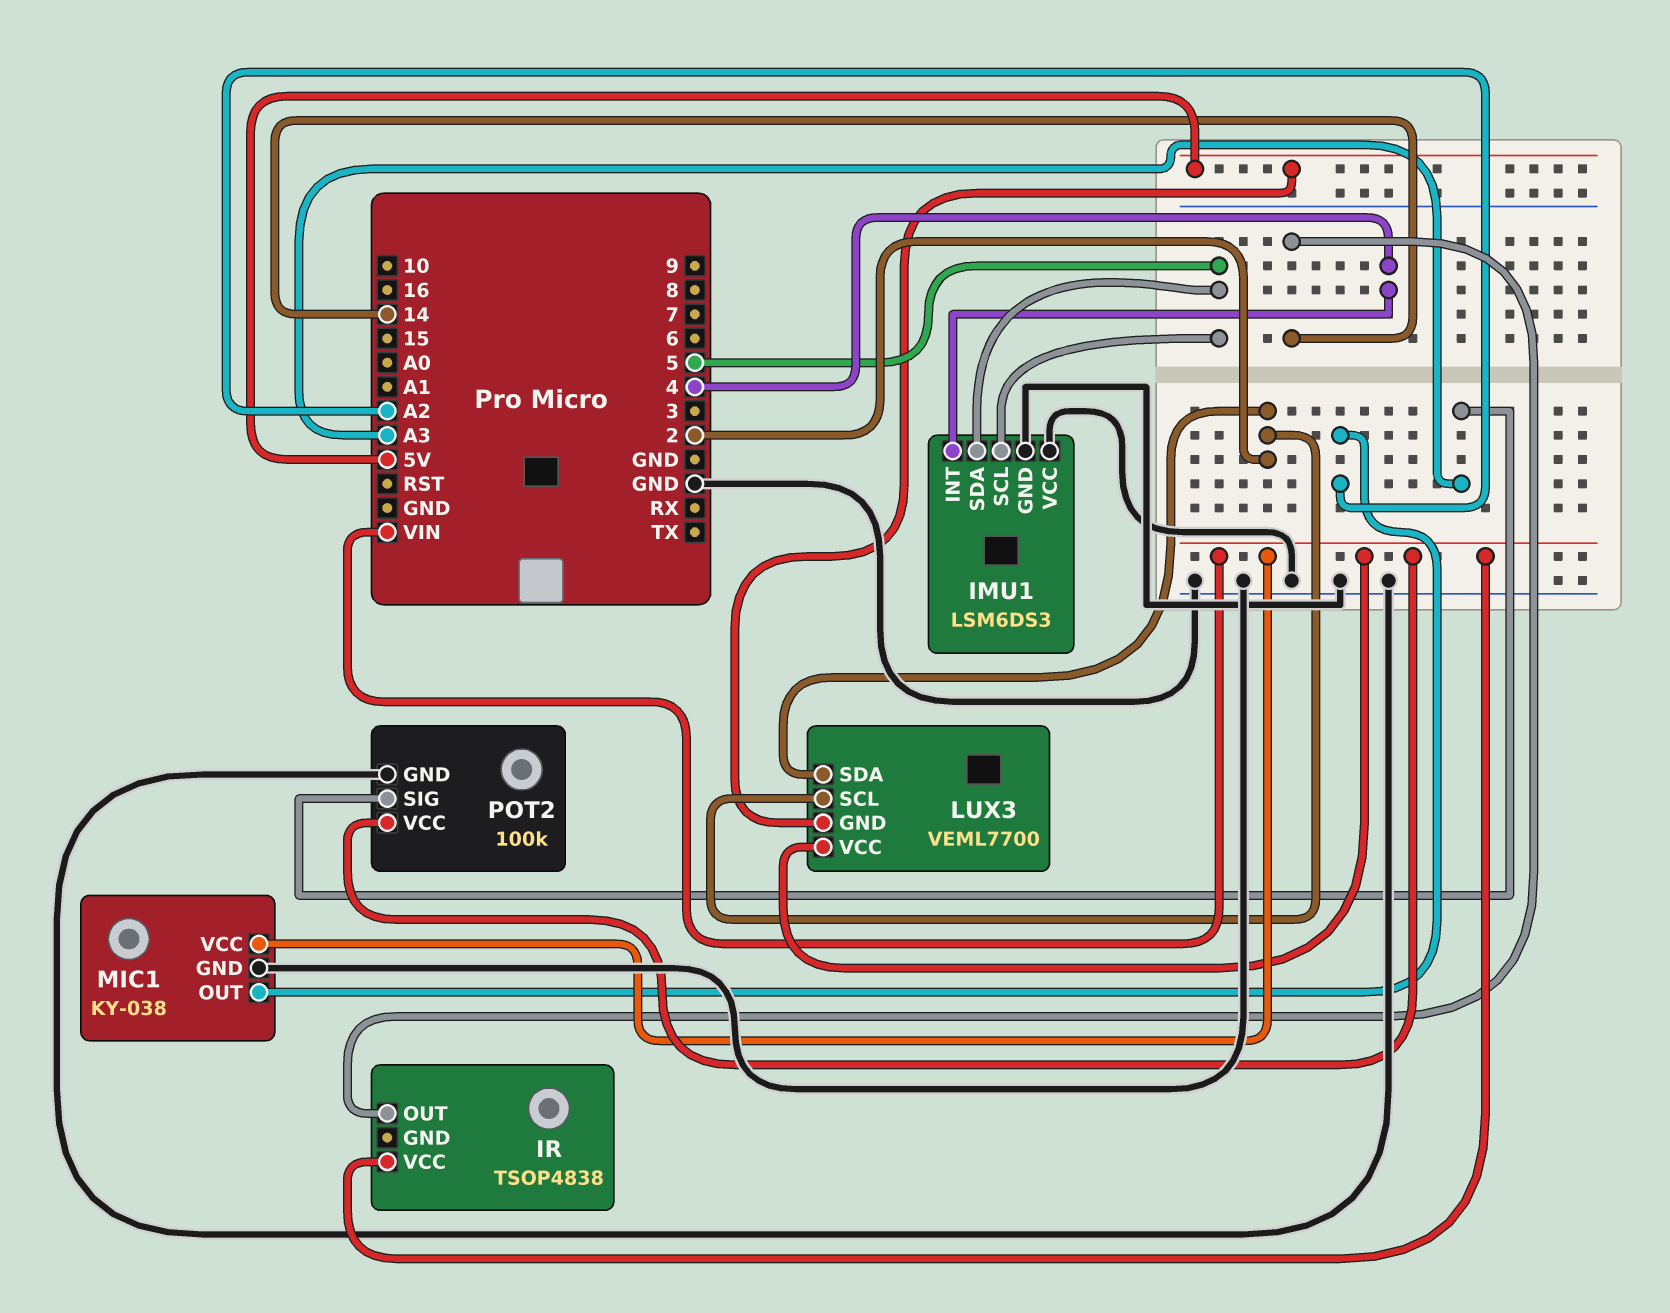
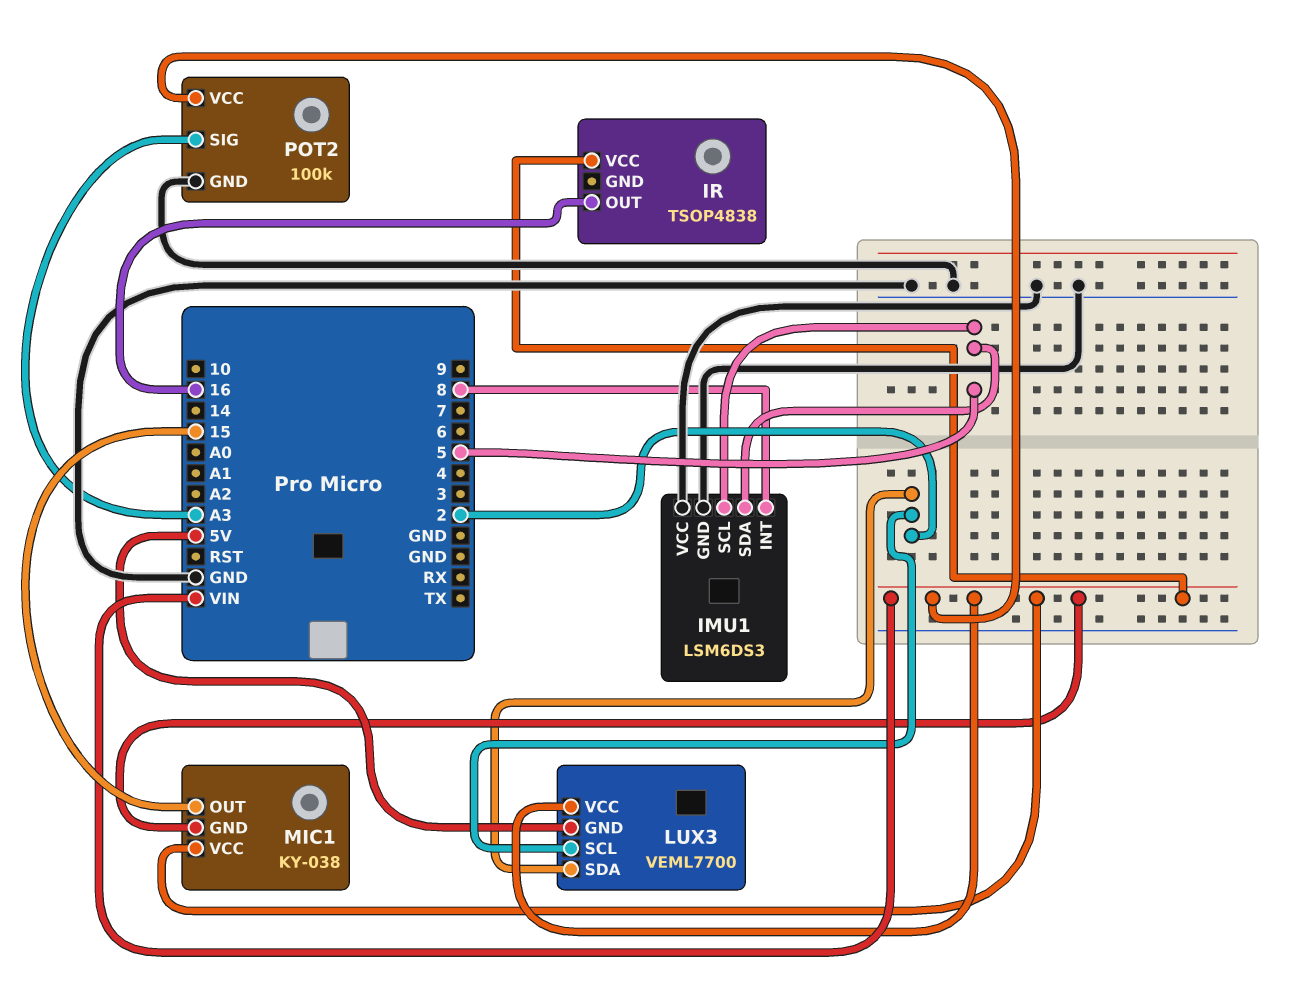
IMU1 pin INT: 4 -> 8
IR pin OUT: 14 -> 16
MIC1 pin GND: GND -> VIN
MIC1 pin OUT: A2 -> 15

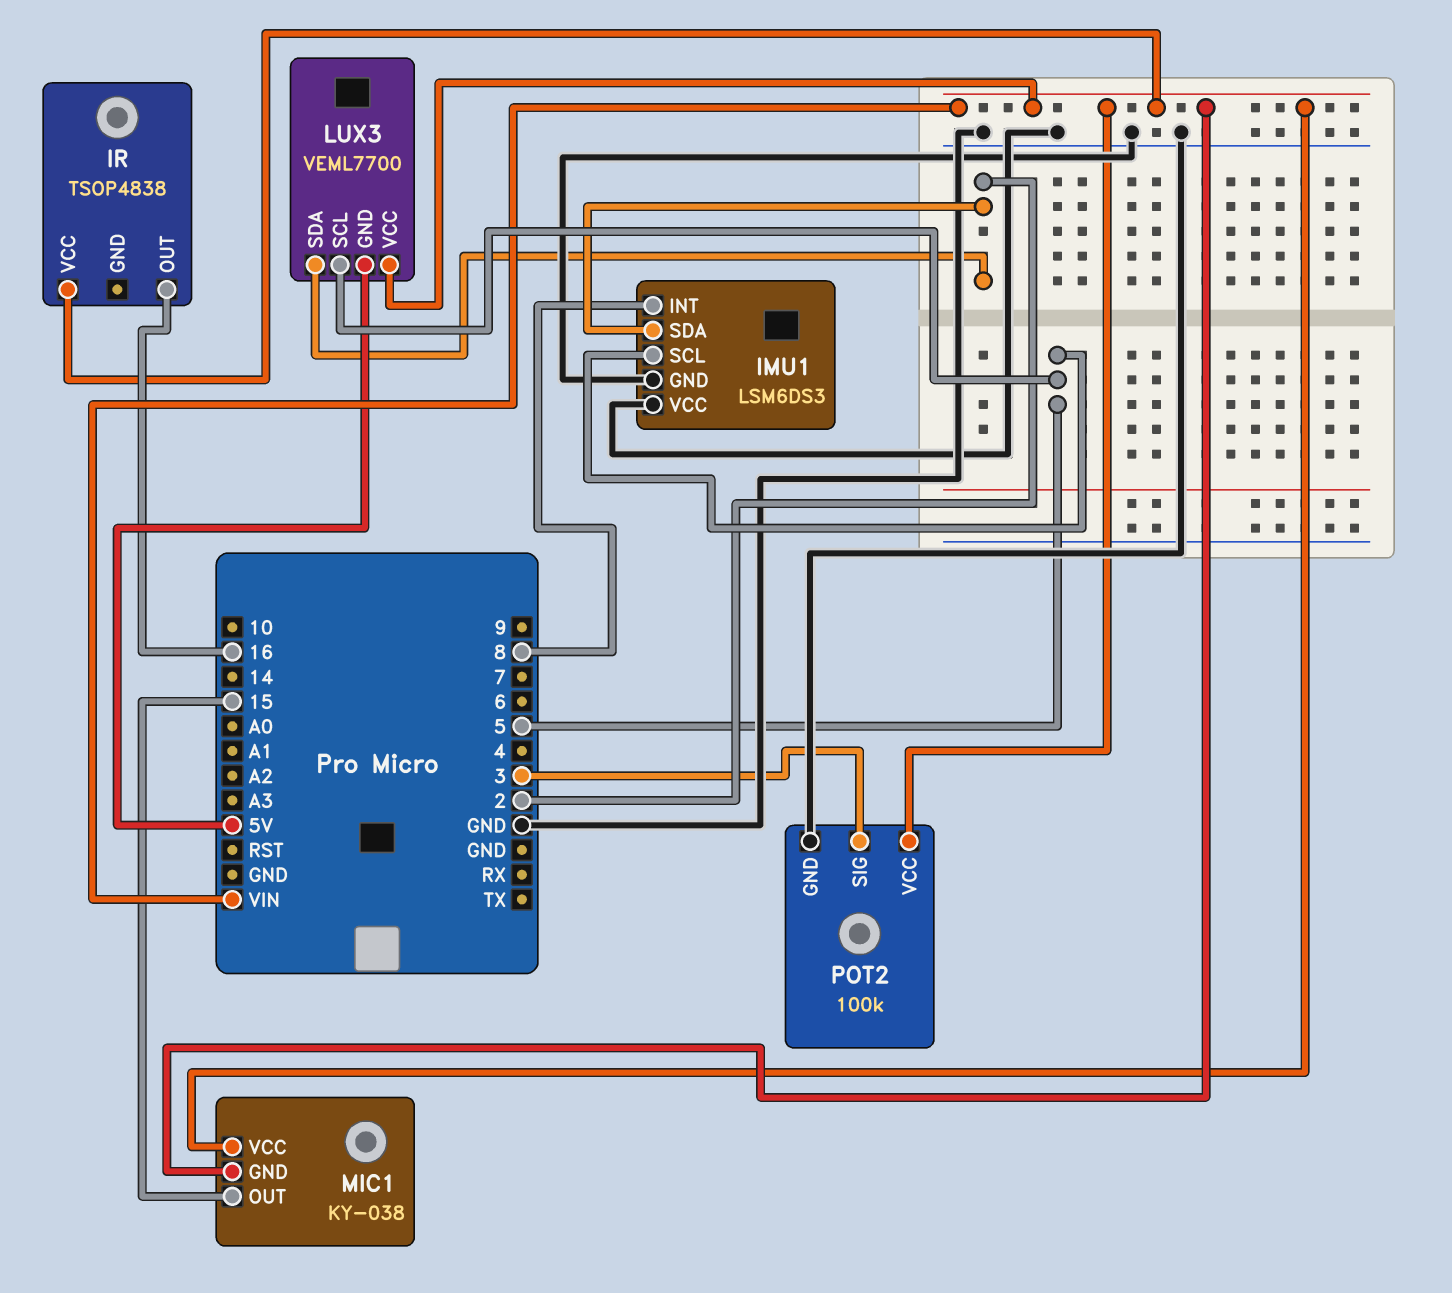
IMU1 pin SDA: 5 -> 2
LUX3 pin SCL: 2 -> 5
POT2 pin SIG: A3 -> 3

